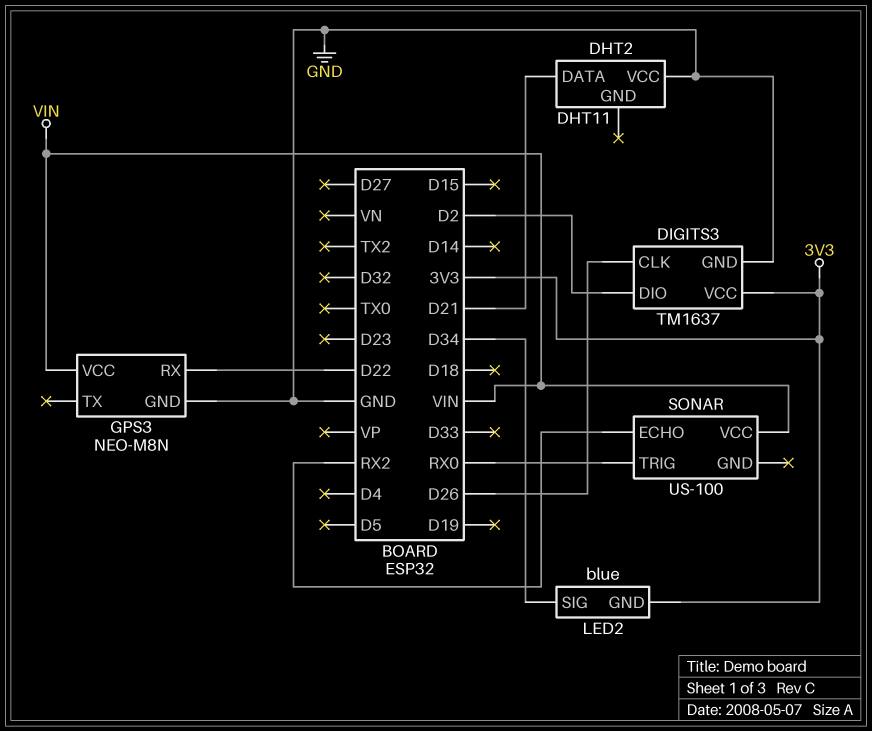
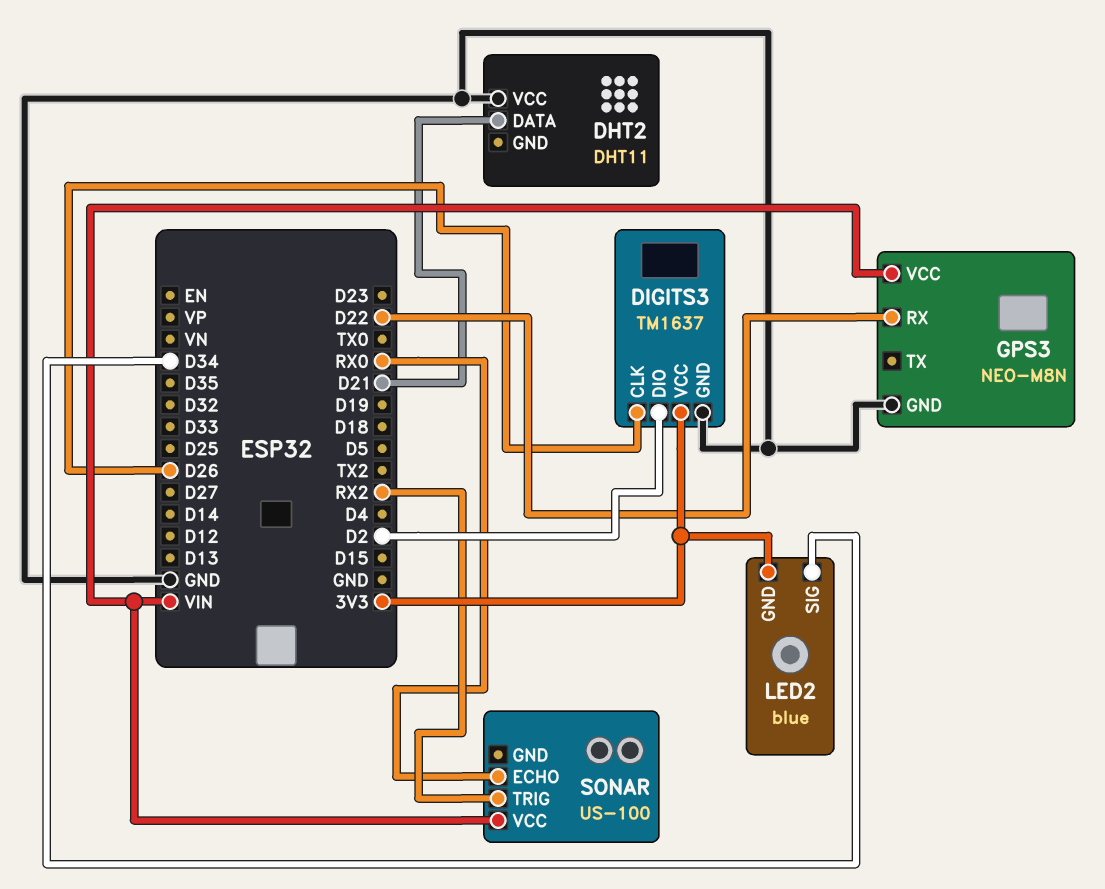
SONAR pin ECHO: RX2 -> RX0
SONAR pin TRIG: RX0 -> RX2

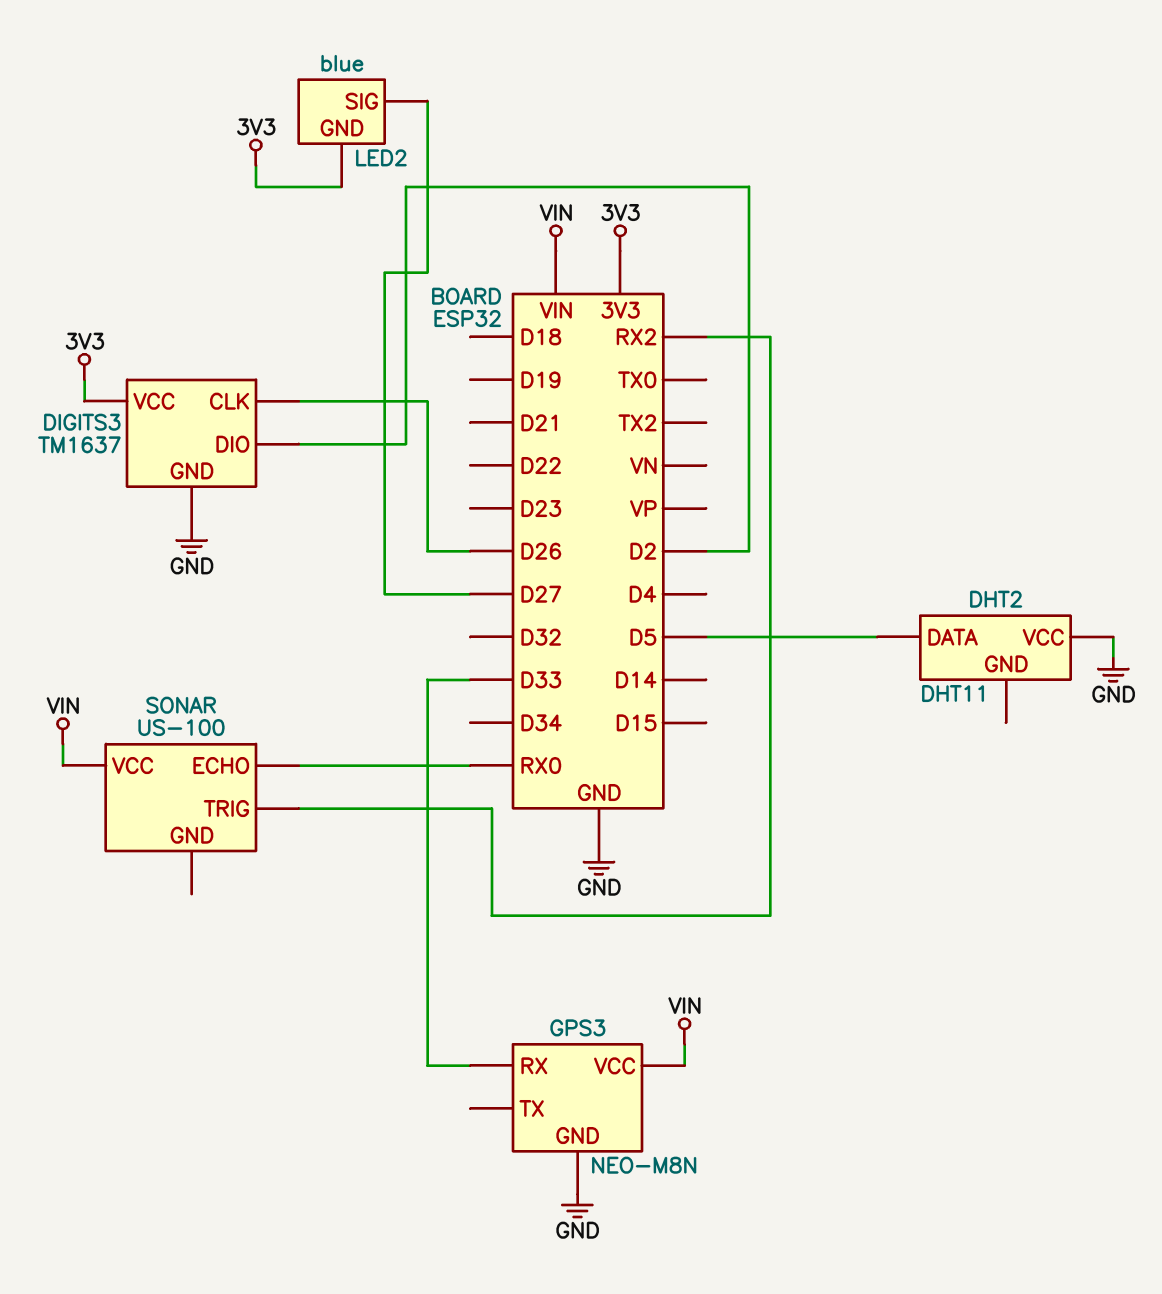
DHT2 pin DATA: D21 -> D5
GPS3 pin RX: D22 -> D33
LED2 pin SIG: D34 -> D27

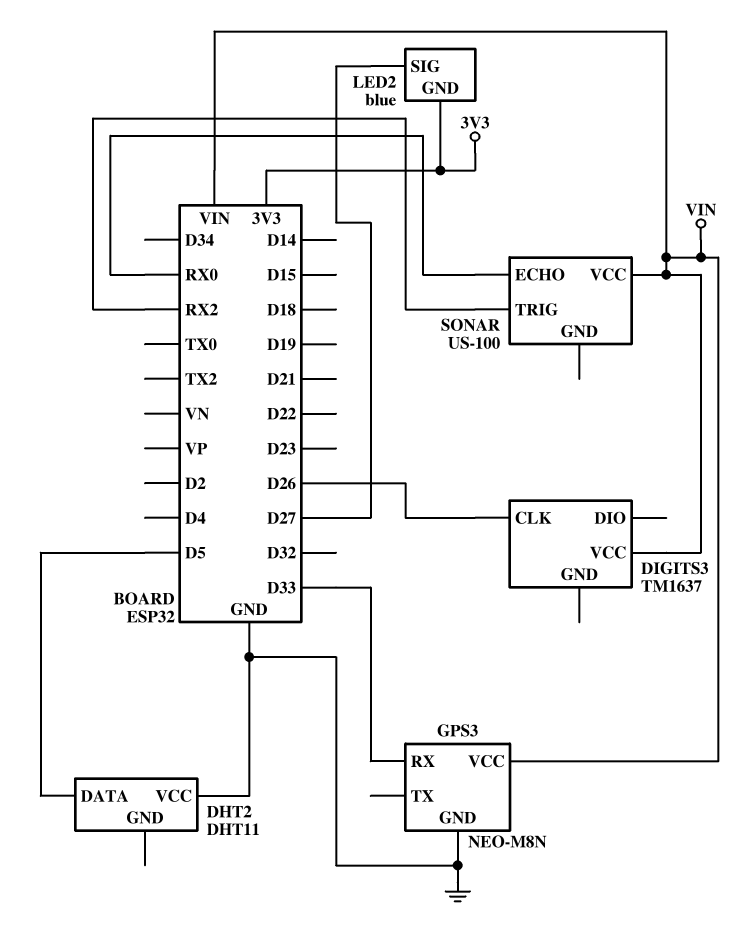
DIGITS3 pin DIO: D2 -> none
DIGITS3 pin GND: GND -> none
DIGITS3 pin VCC: 3V3 -> VIN

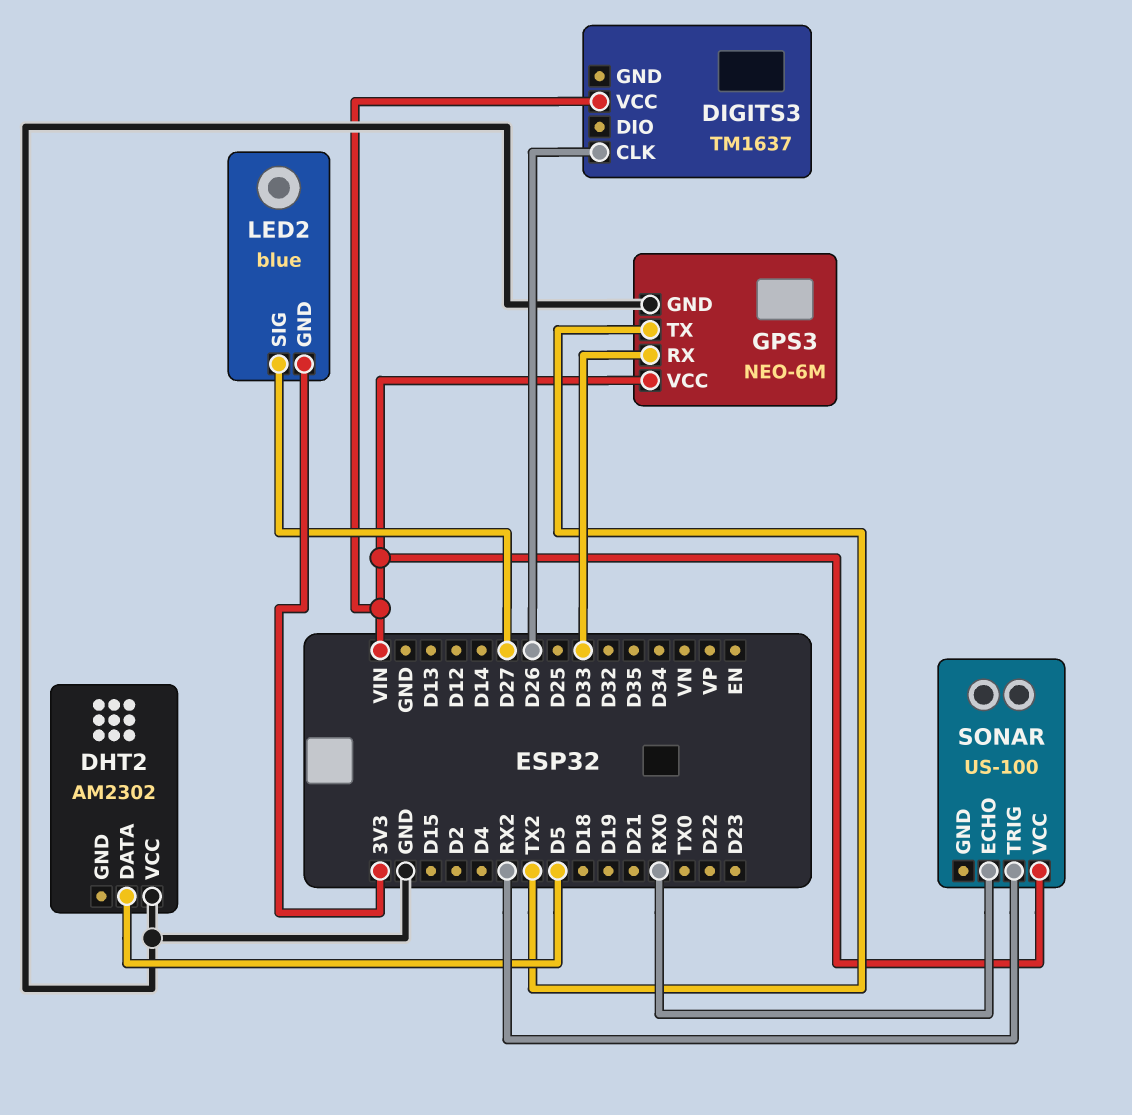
DHT2: DHT11 -> AM2302
GPS3: NEO-M8N -> NEO-6M
GPS3 pin TX: none -> TX2

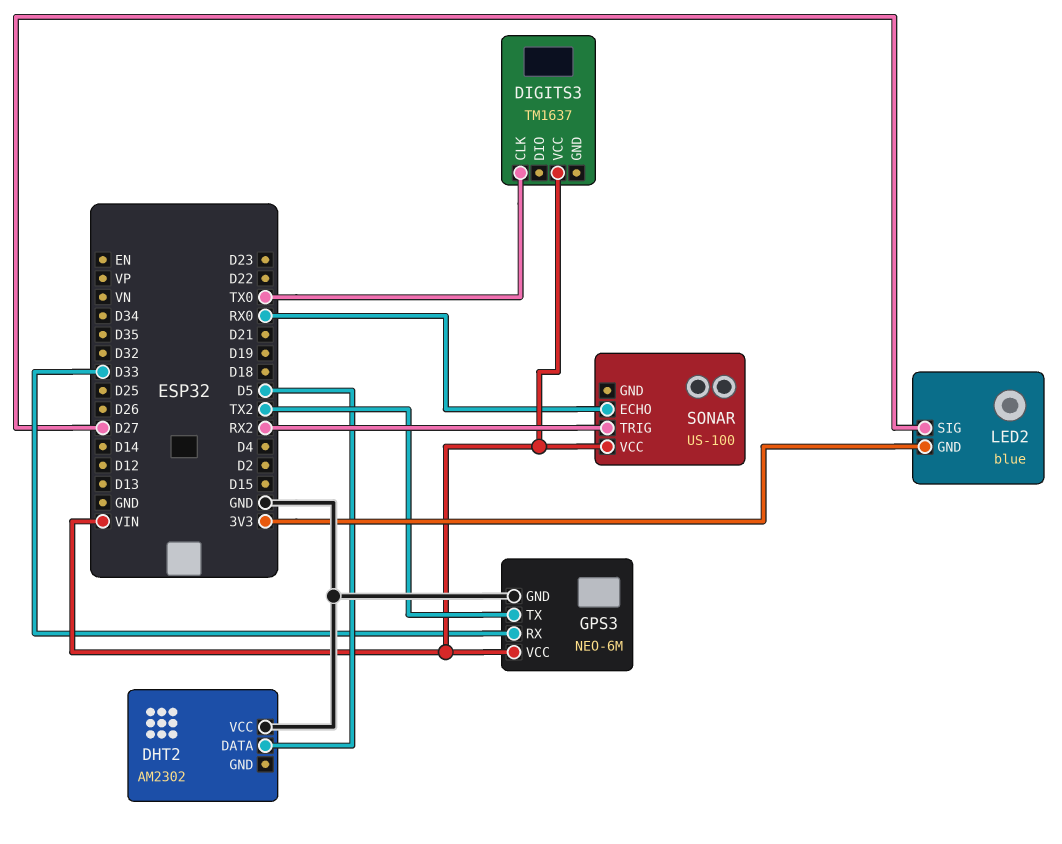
DIGITS3 pin CLK: D26 -> TX0

